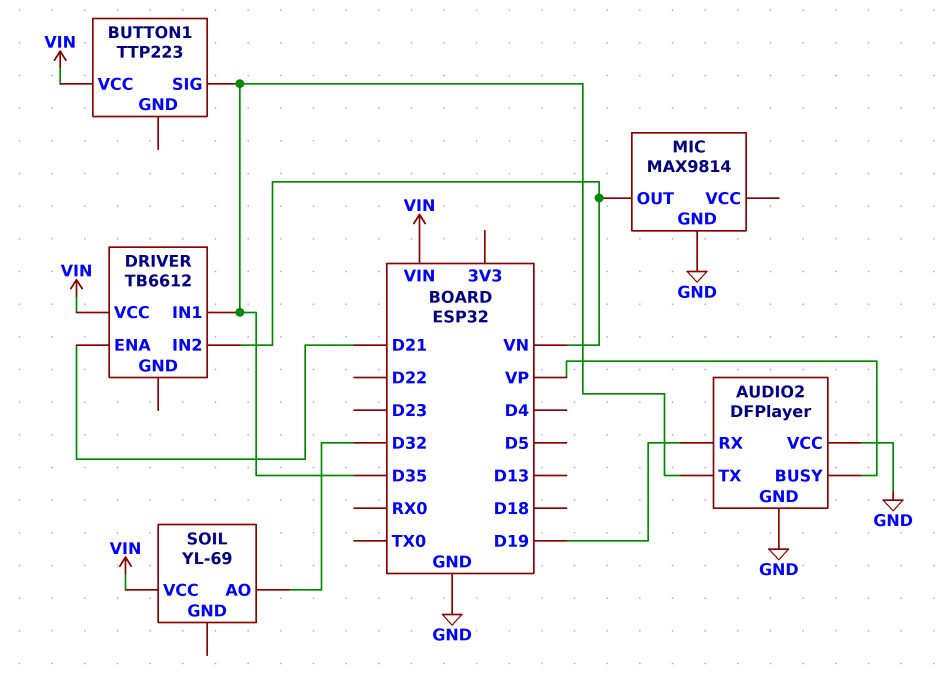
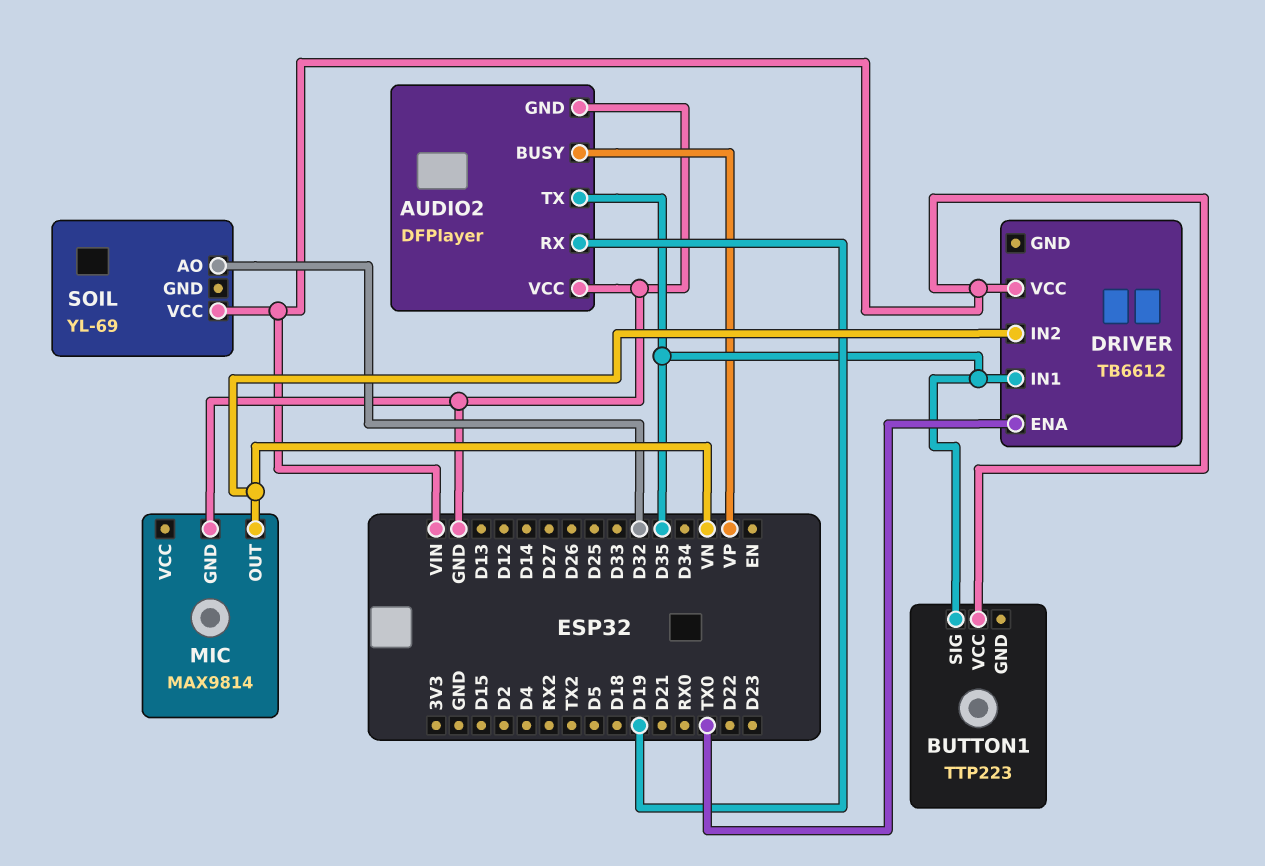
DRIVER pin ENA: D21 -> TX0

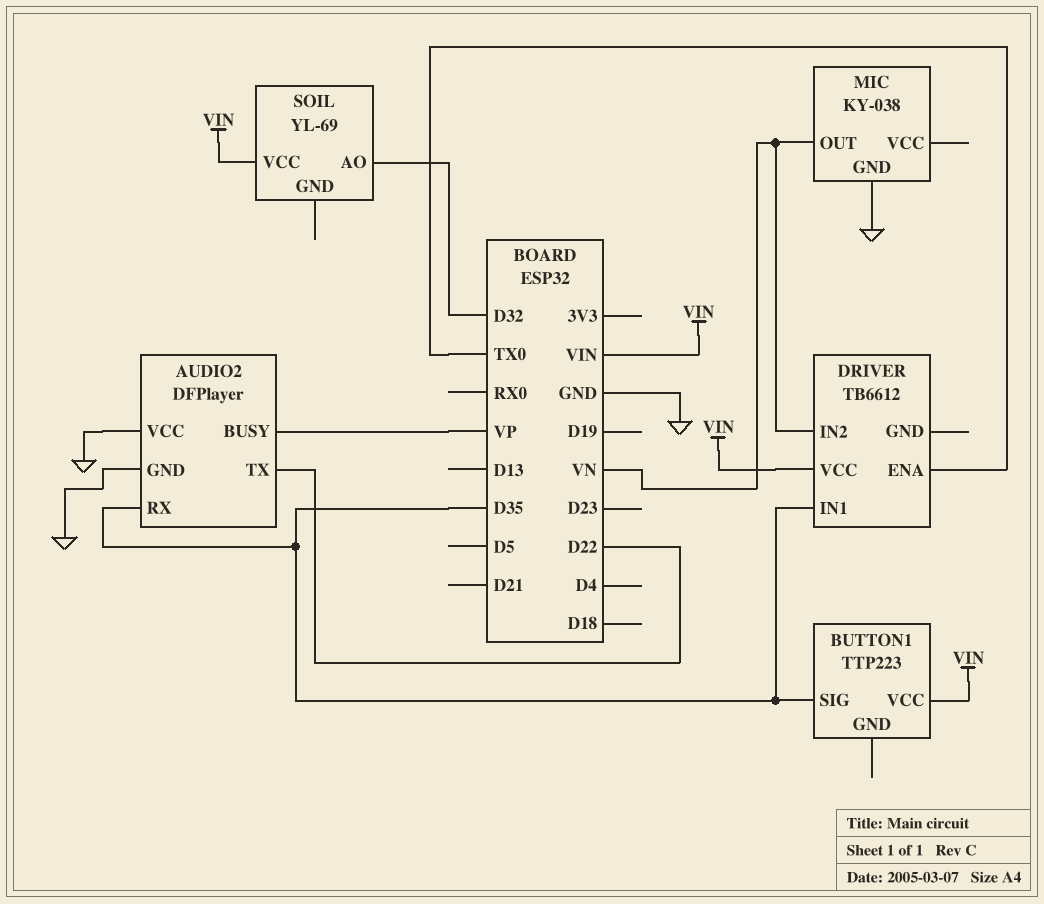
AUDIO2 pin RX: D19 -> D35
AUDIO2 pin TX: D35 -> D22
MIC: MAX9814 -> KY-038

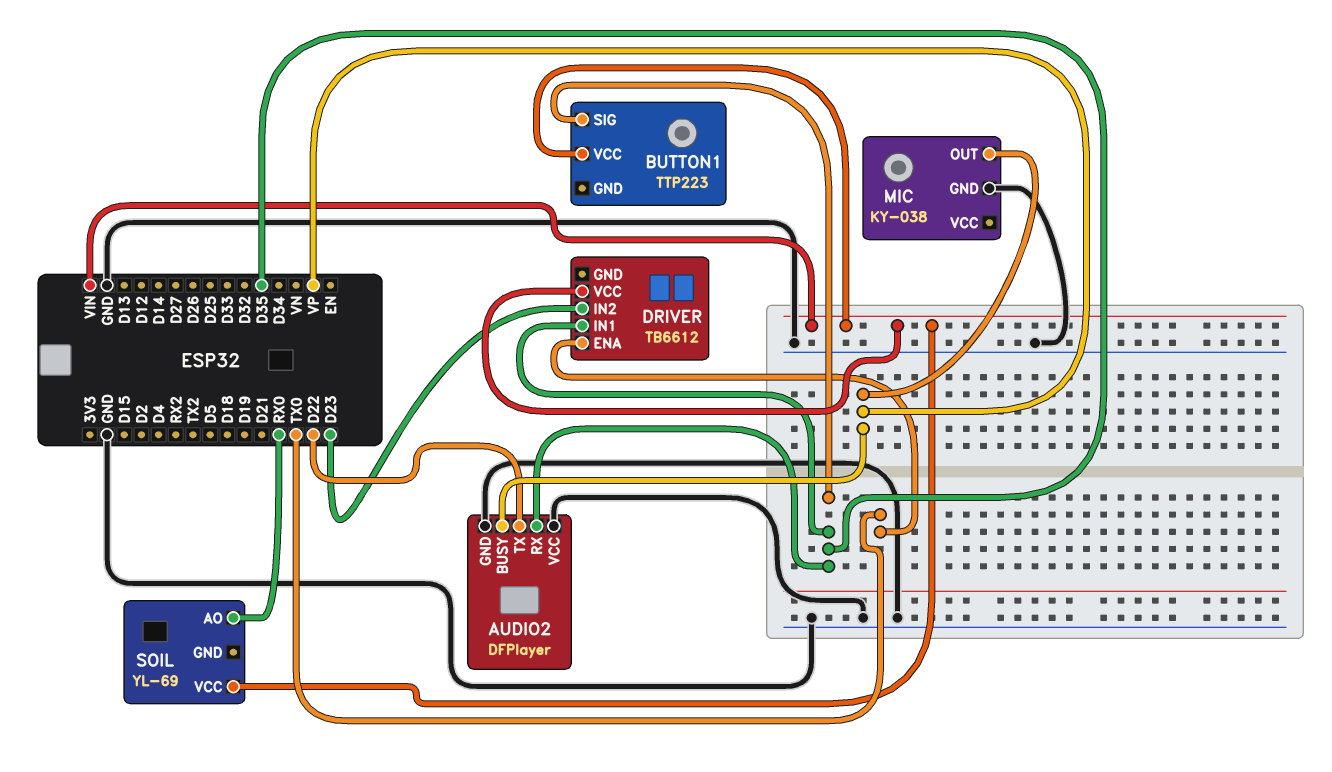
DRIVER pin IN2: VN -> D23
MIC pin OUT: VN -> VP
SOIL pin AO: D32 -> RX0

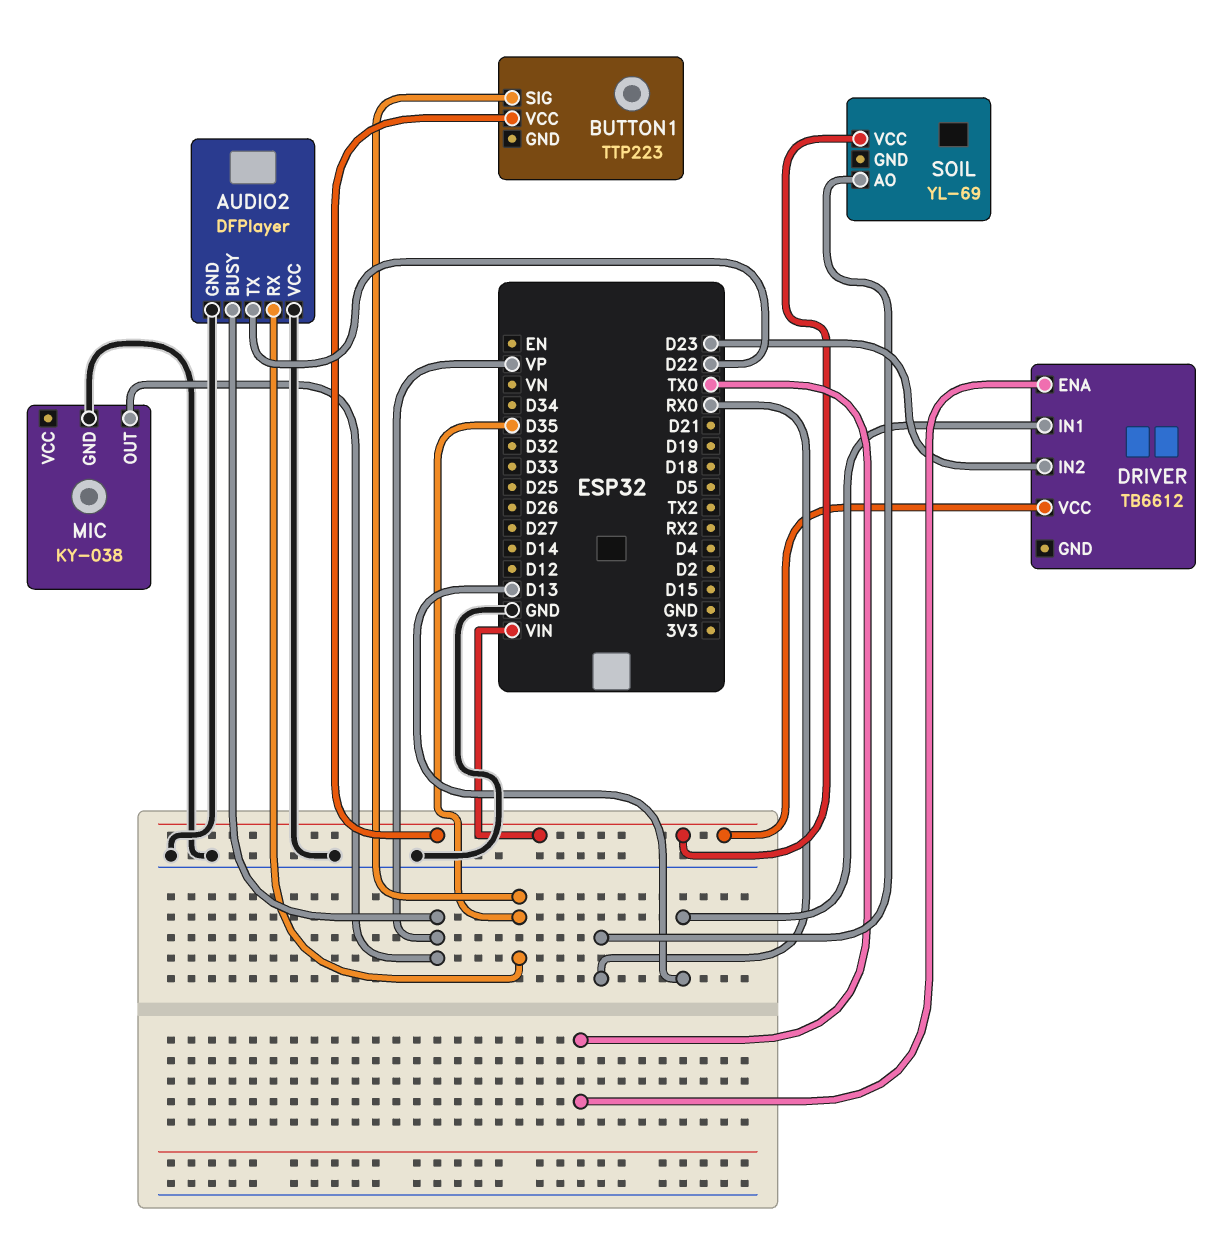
DRIVER pin IN1: D35 -> D13

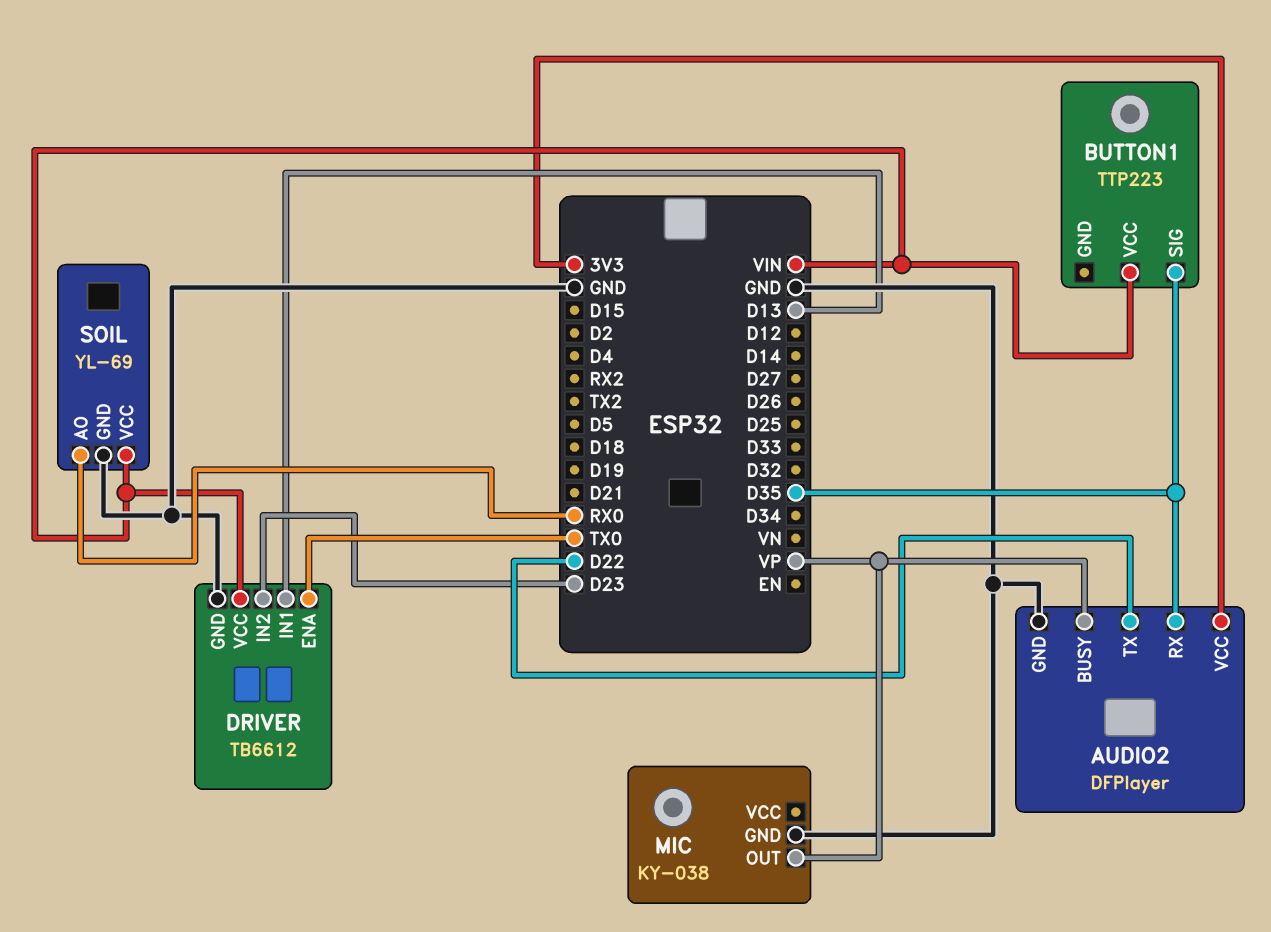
AUDIO2 pin VCC: GND -> 3V3
DRIVER pin GND: none -> GND
SOIL pin GND: none -> GND

